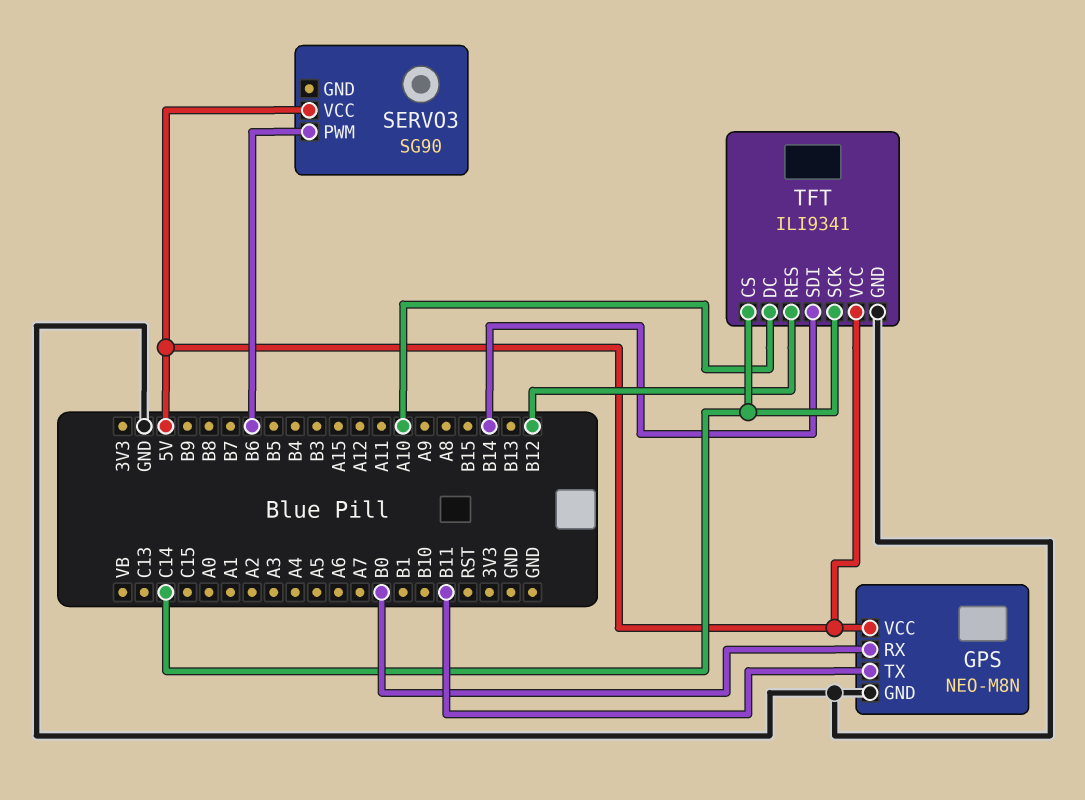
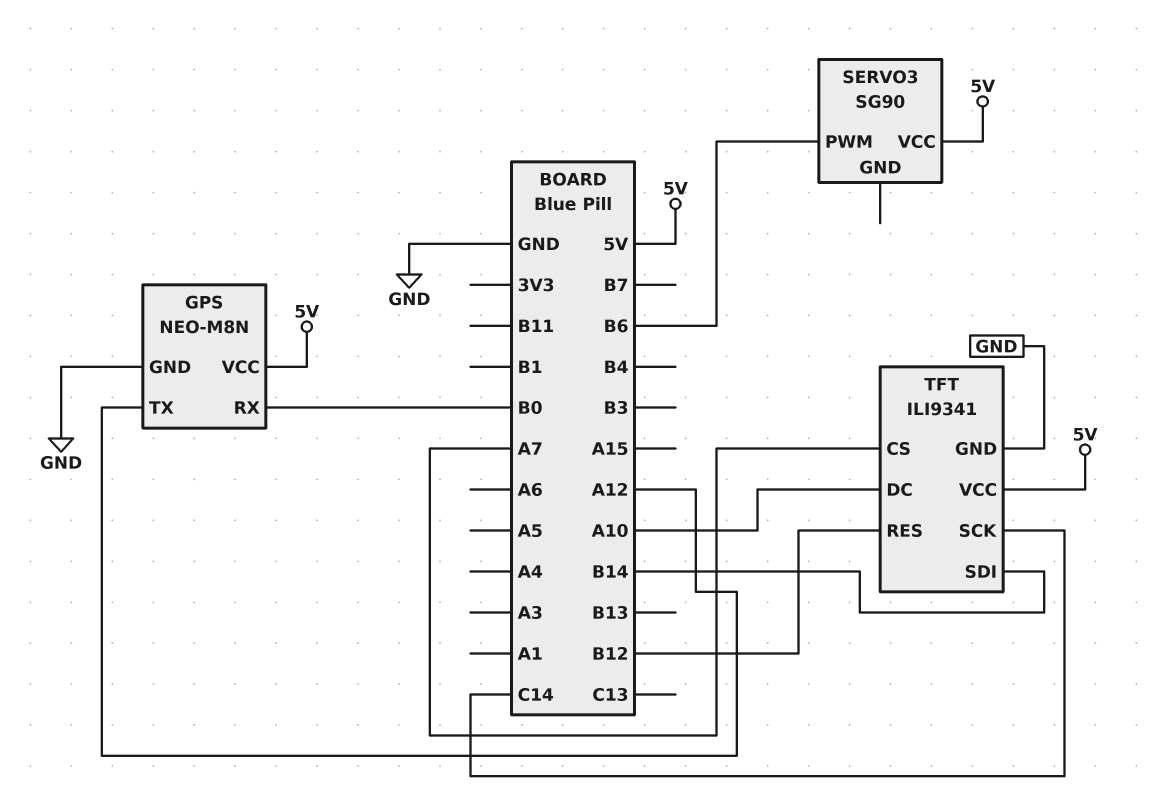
GPS pin TX: B11 -> A12
TFT pin CS: C14 -> A7

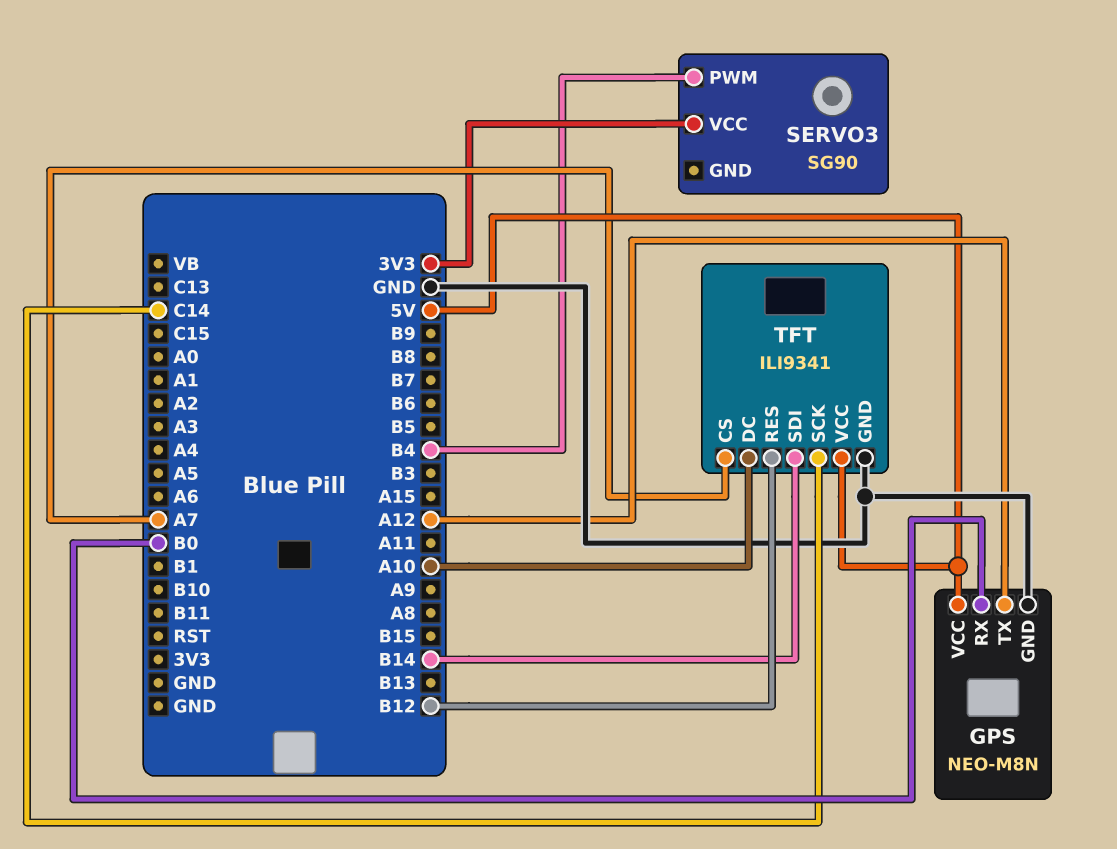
SERVO3 pin PWM: B6 -> B4
SERVO3 pin VCC: 5V -> 3V3

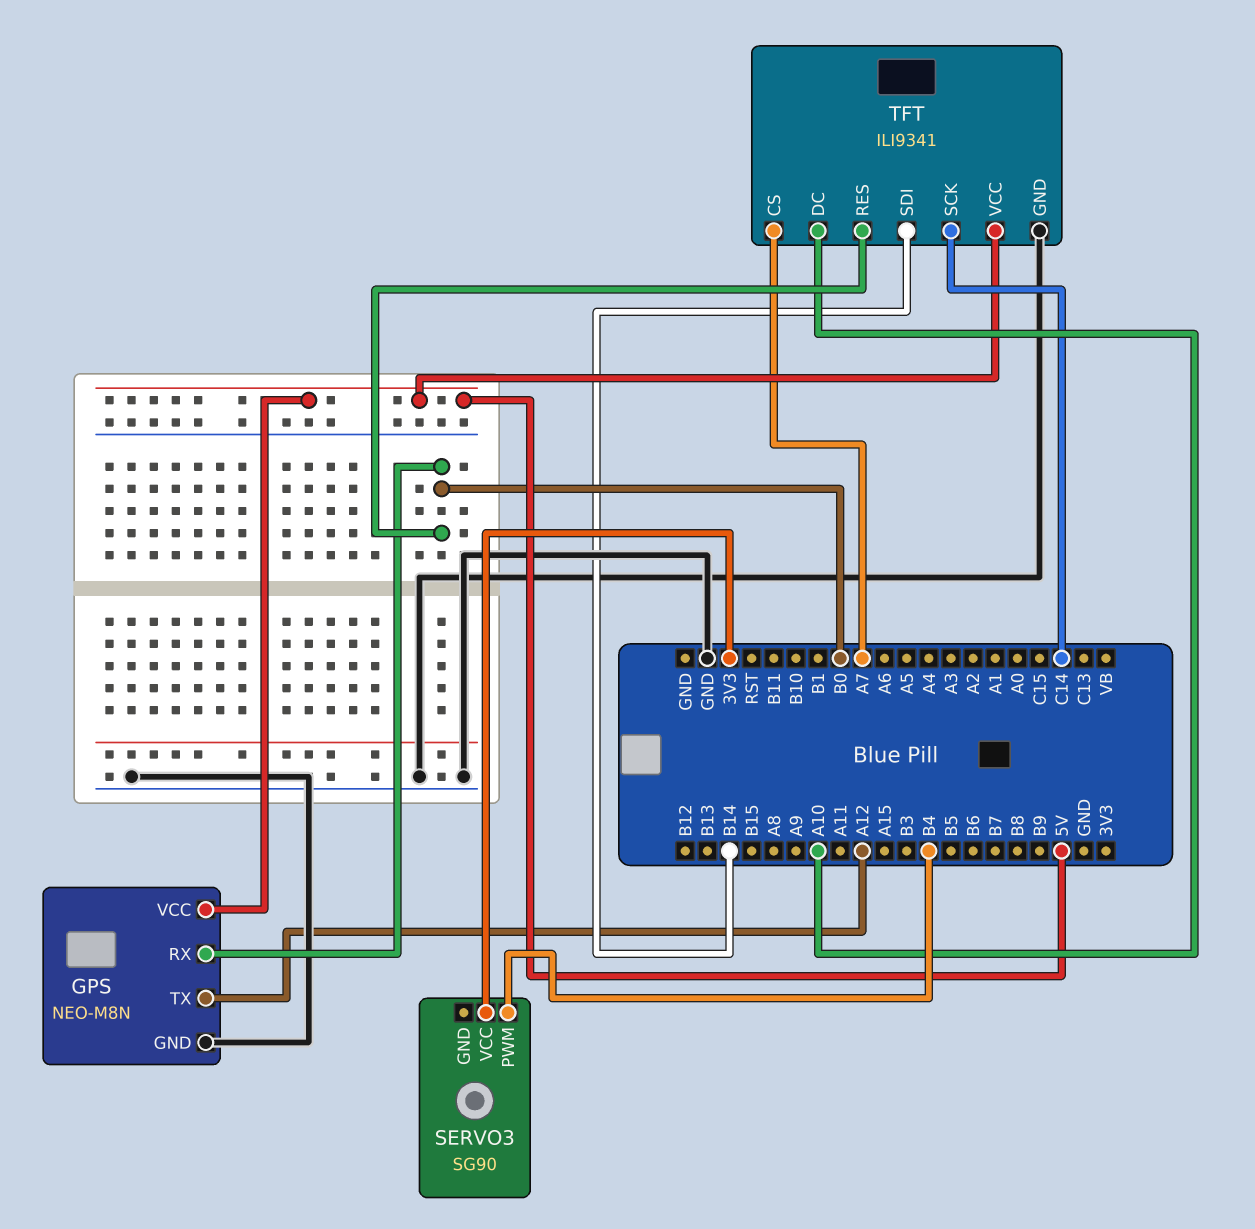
TFT pin RES: B12 -> B0

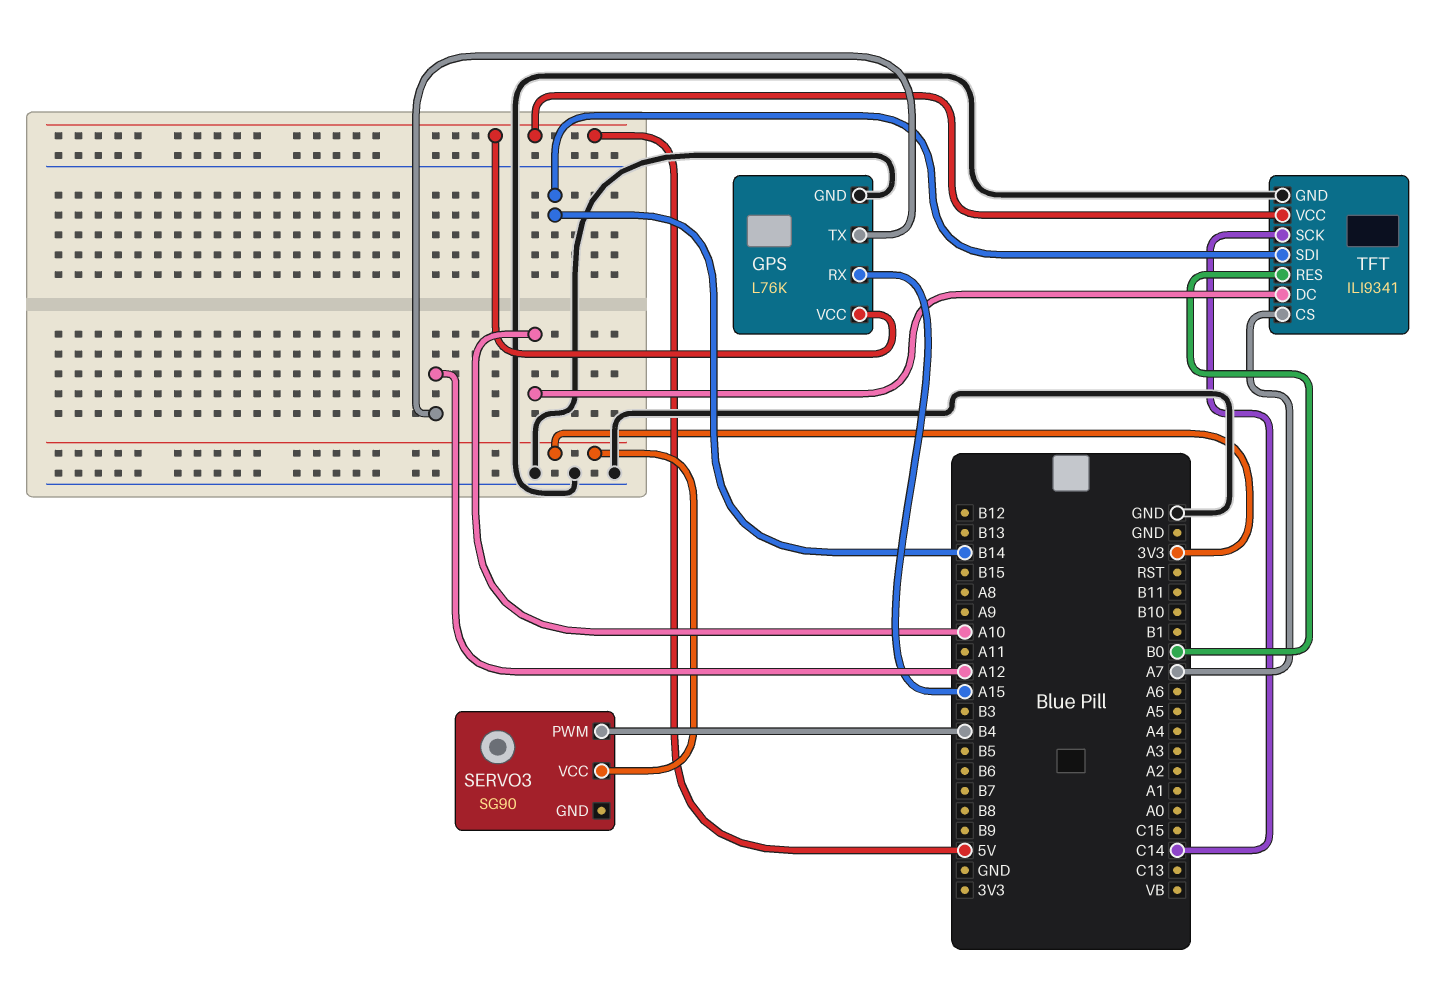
GPS: NEO-M8N -> L76K
GPS pin RX: B0 -> A15

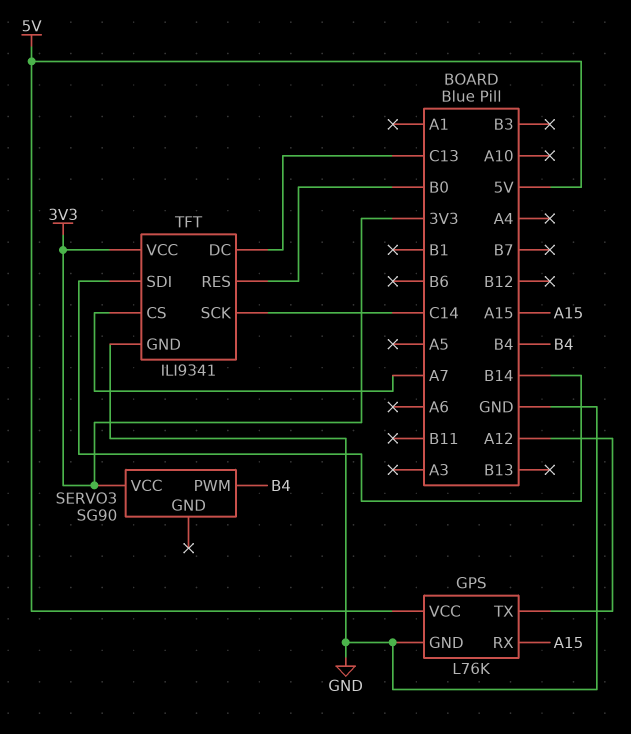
TFT pin DC: A10 -> C13
TFT pin VCC: 5V -> 3V3

